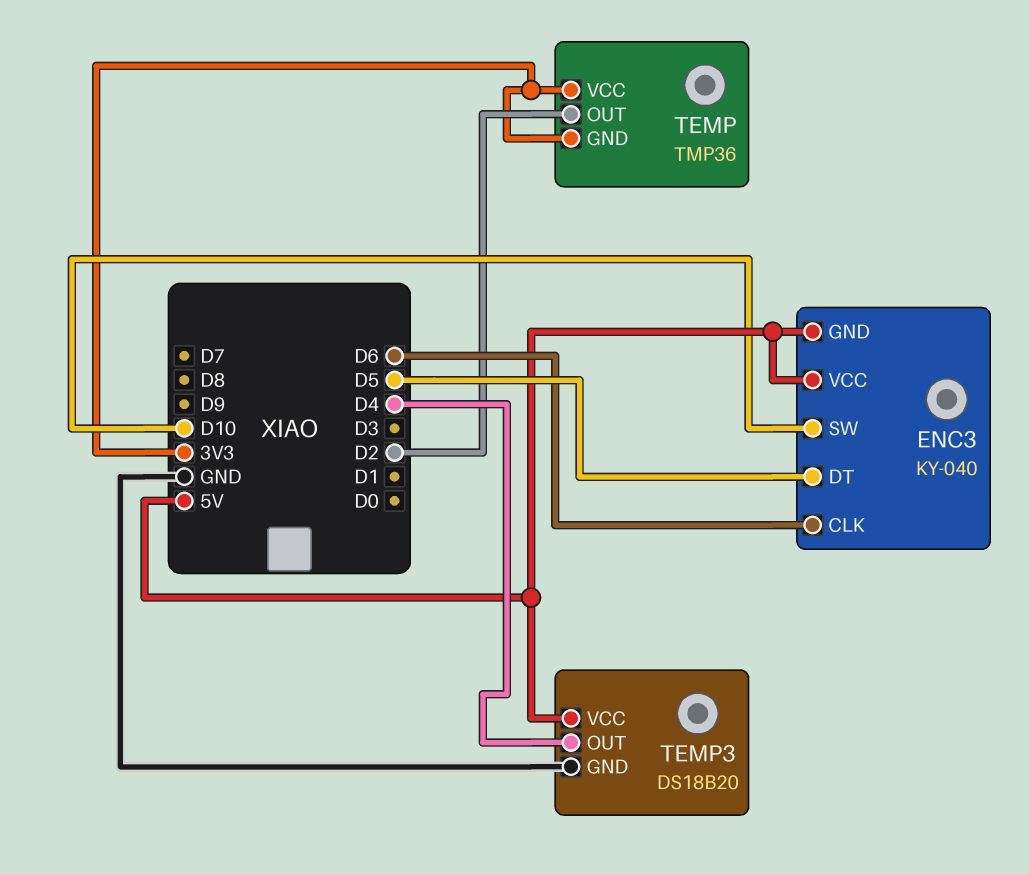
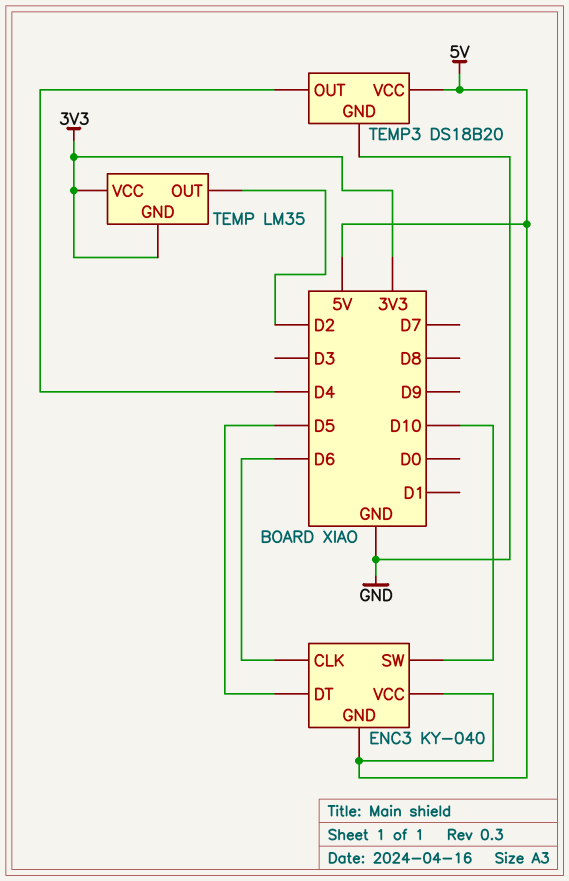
TEMP: TMP36 -> LM35

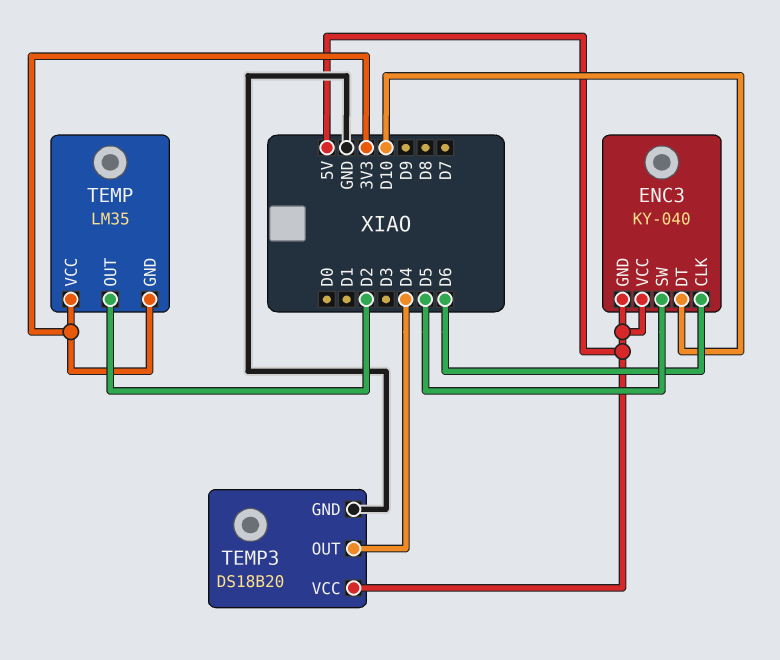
ENC3 pin DT: D5 -> D10
ENC3 pin SW: D10 -> D5

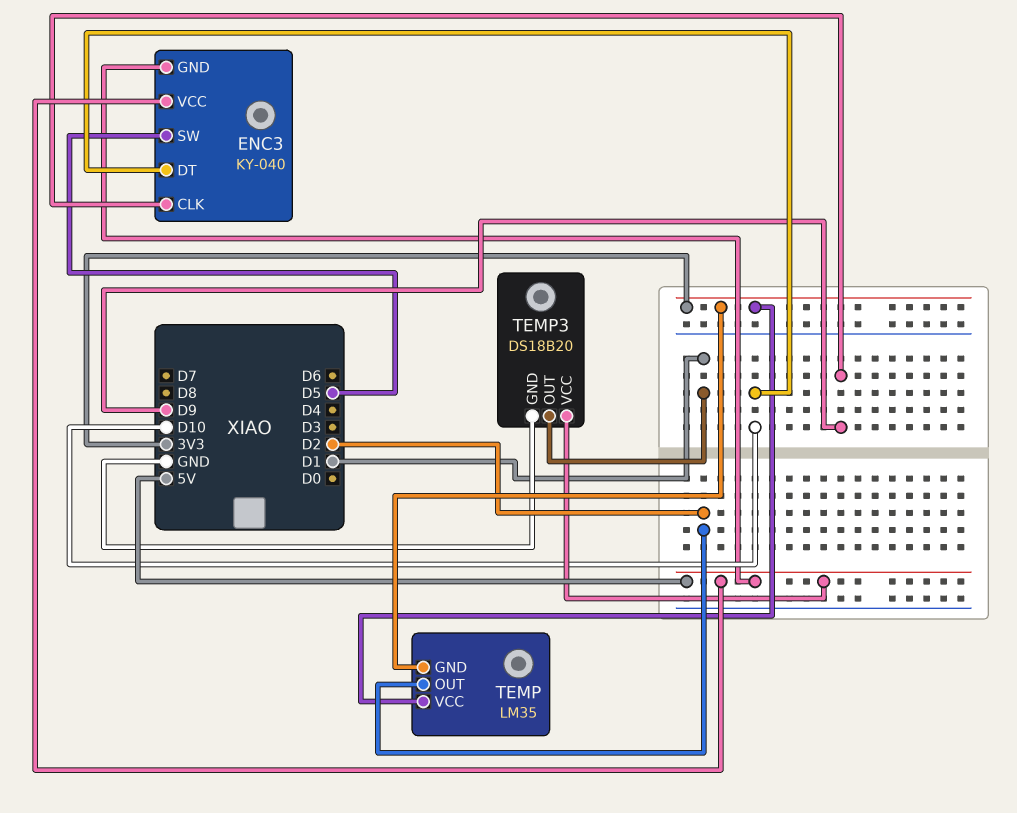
ENC3 pin CLK: D6 -> D9
TEMP3 pin OUT: D4 -> D1

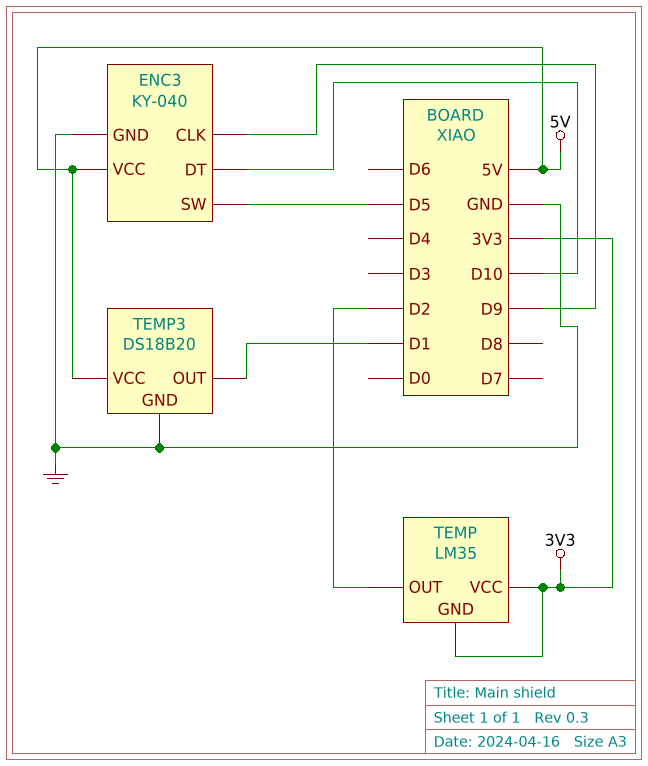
ENC3 pin GND: 5V -> GND

